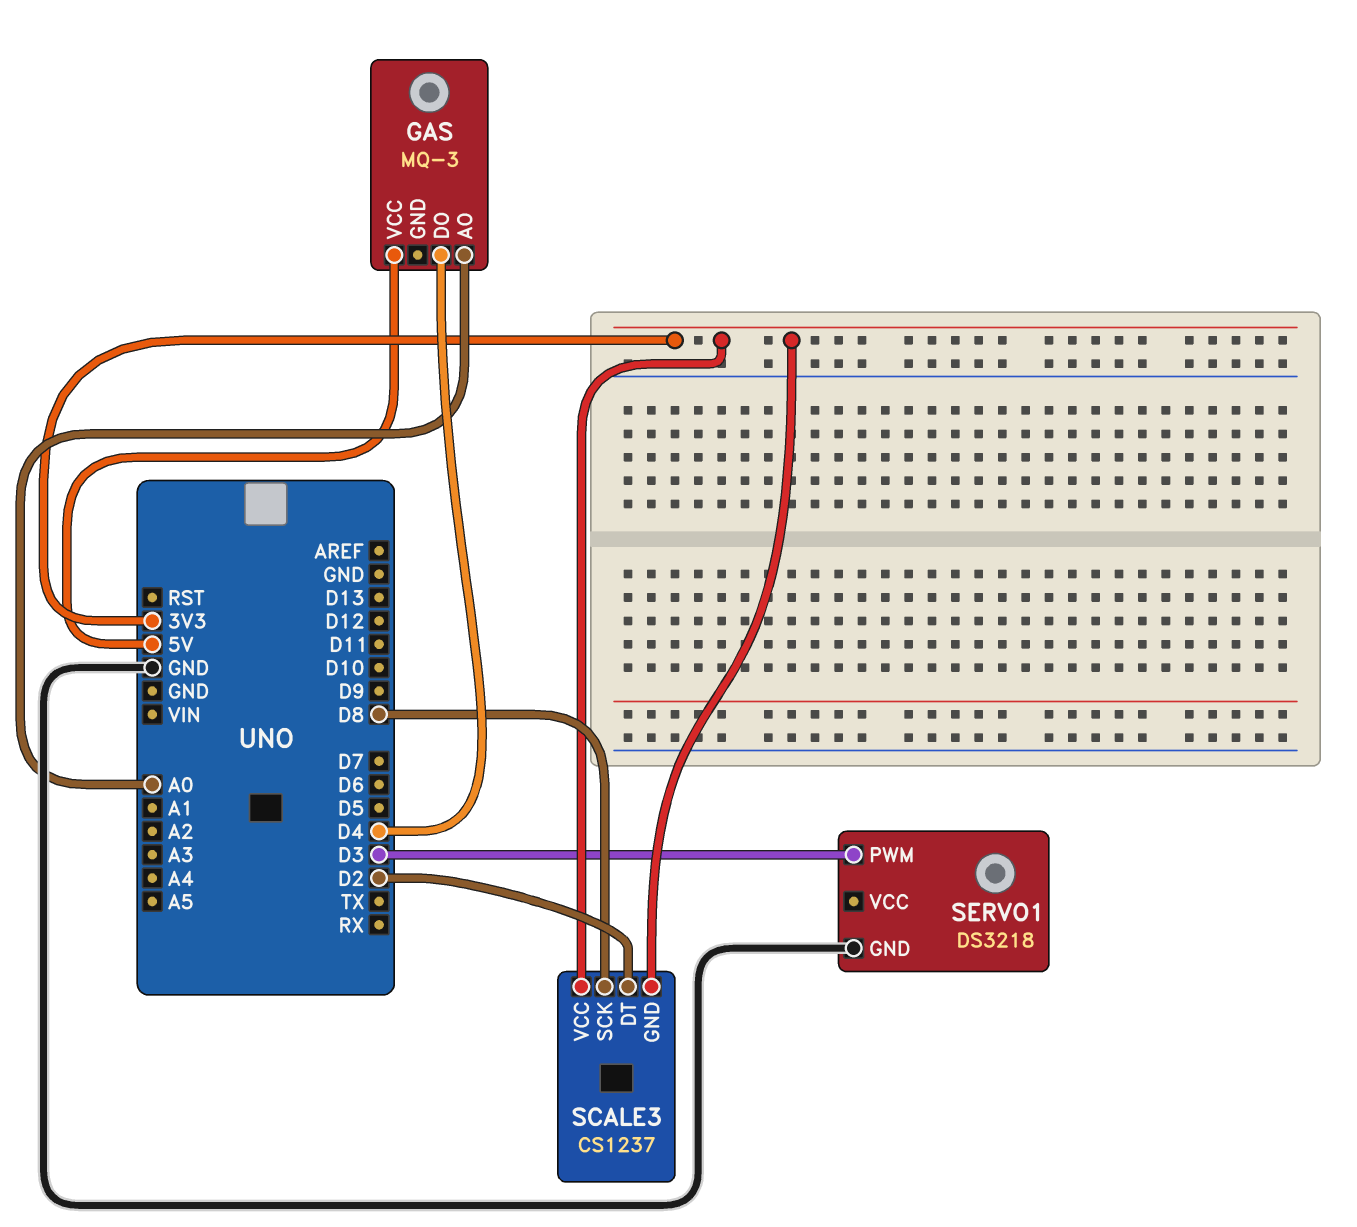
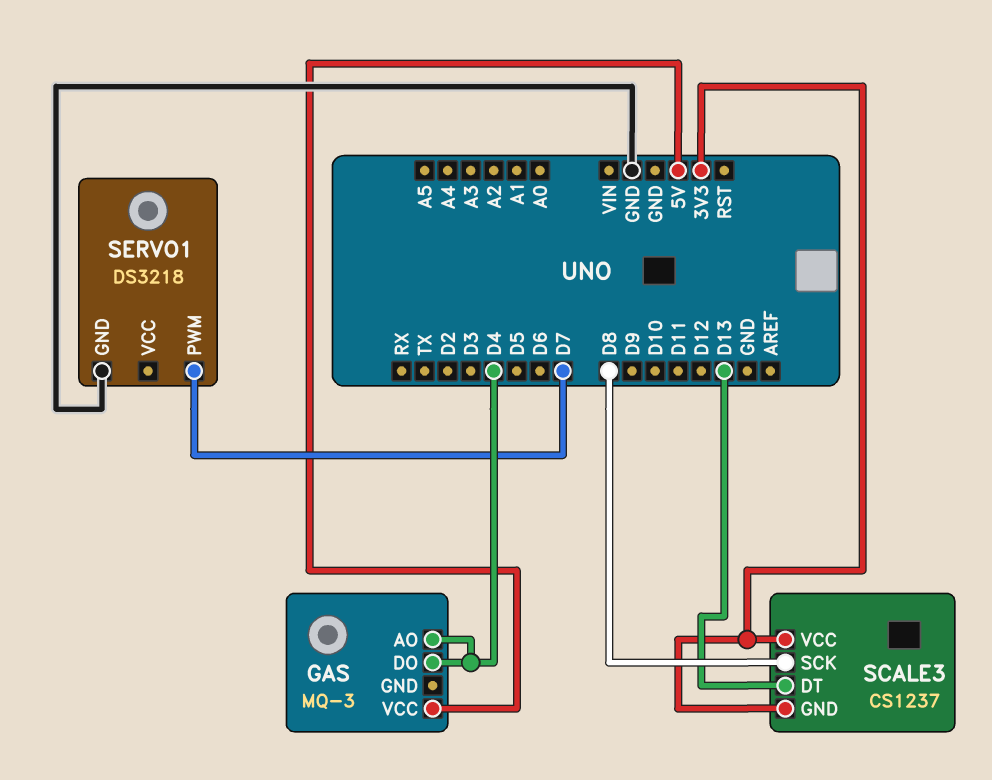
GAS pin AO: A0 -> D4
SCALE3 pin DT: D2 -> D13
SERVO1 pin PWM: D3 -> D7

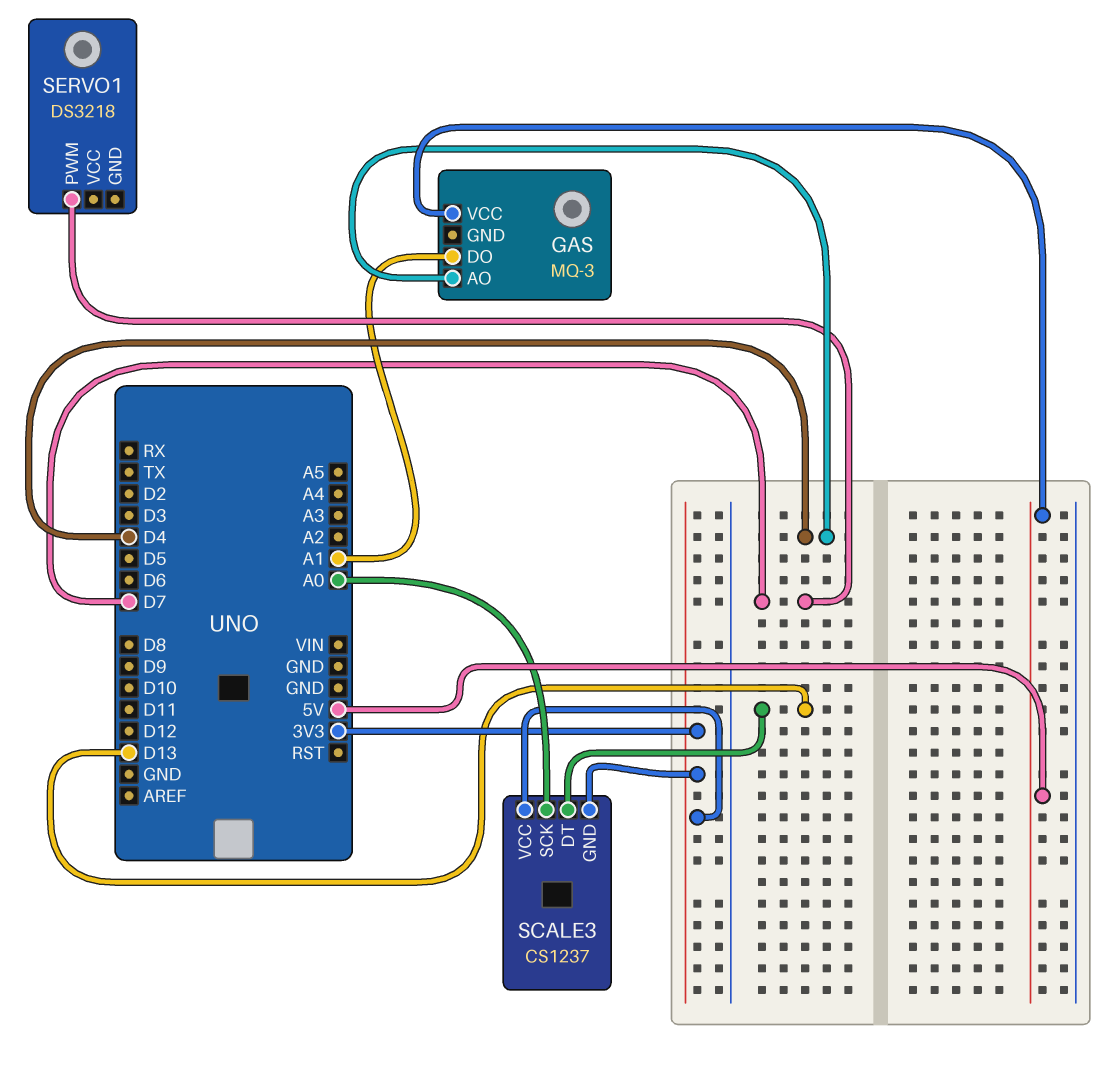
GAS pin DO: D4 -> A1
SCALE3 pin SCK: D8 -> A0
SERVO1 pin GND: GND -> none

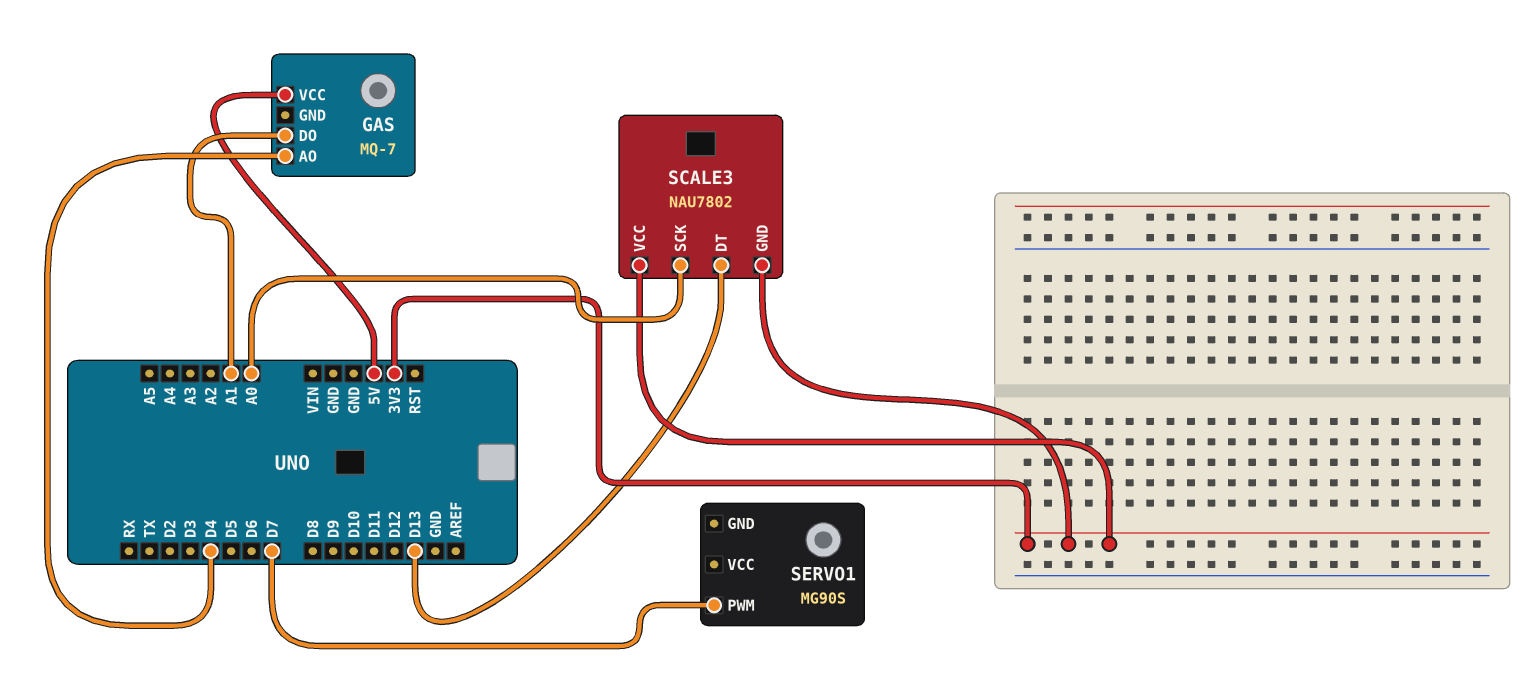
GAS: MQ-3 -> MQ-7
SCALE3: CS1237 -> NAU7802
SERVO1: DS3218 -> MG90S

